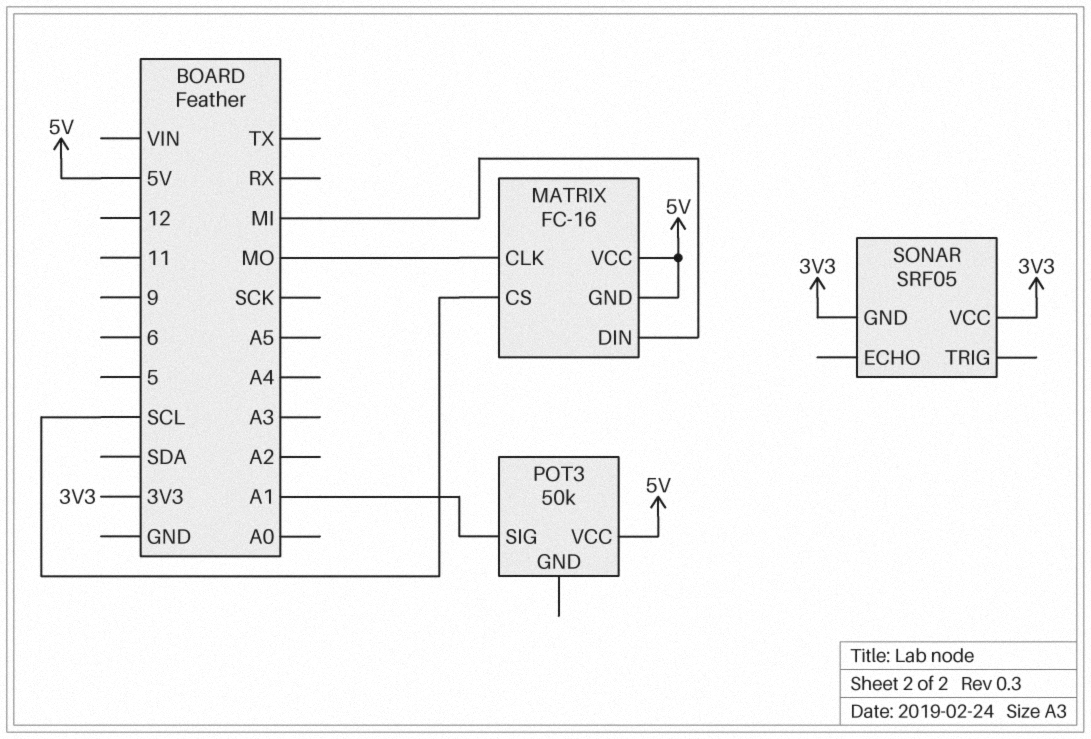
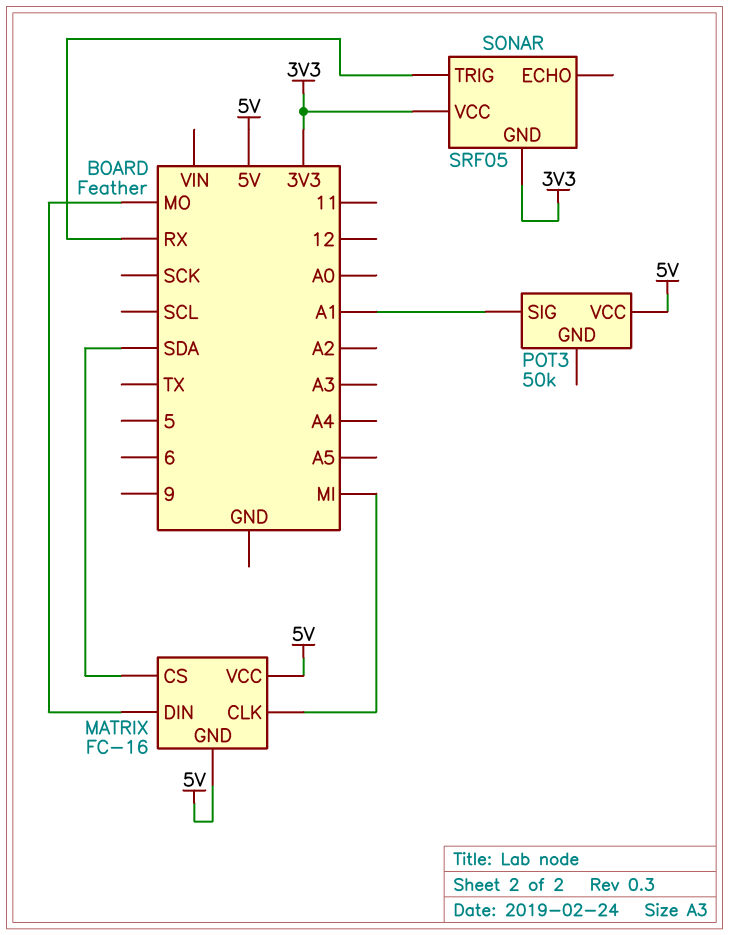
MATRIX pin CLK: MO -> MI
MATRIX pin CS: SCL -> SDA
MATRIX pin DIN: MI -> MO
SONAR pin TRIG: none -> RX

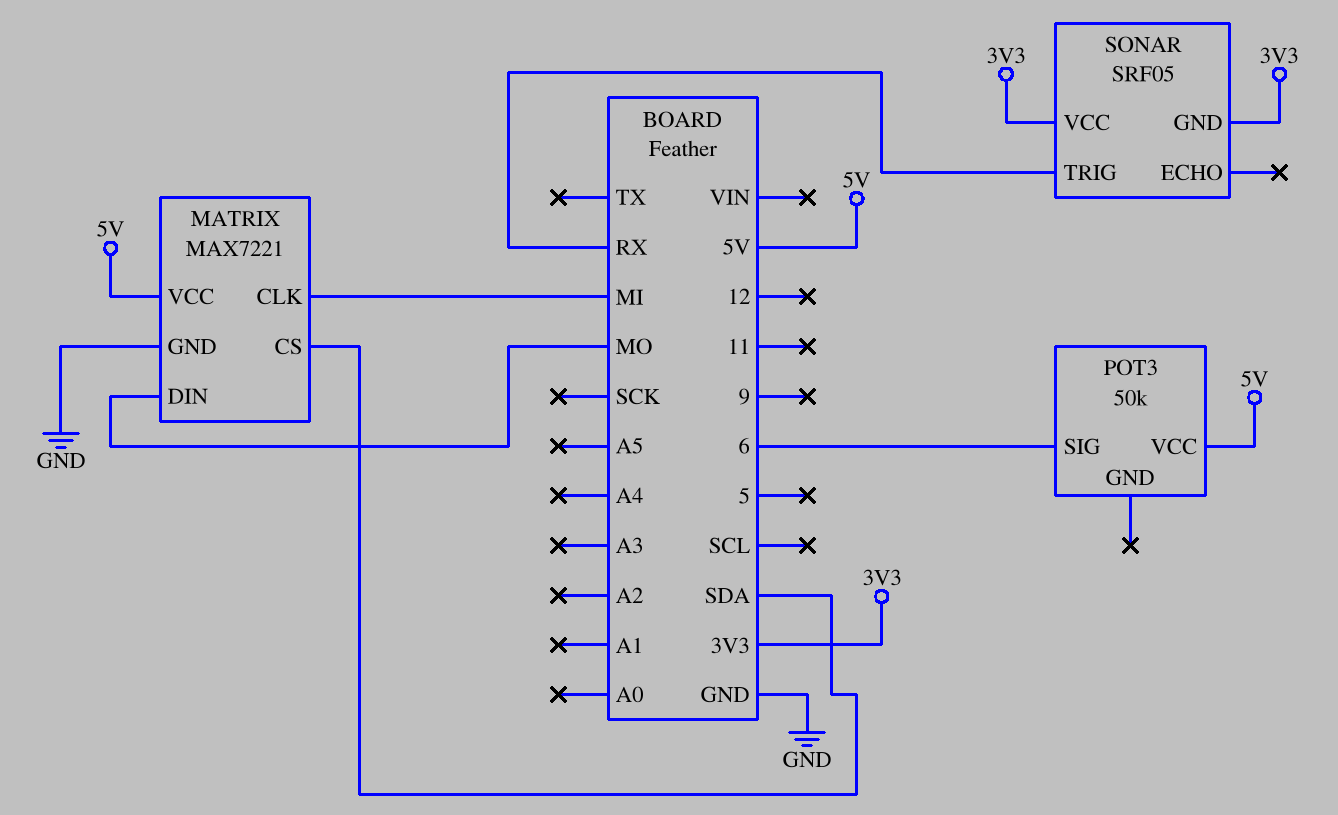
MATRIX: FC-16 -> MAX7221
MATRIX pin GND: 5V -> GND
POT3 pin SIG: A1 -> 6

